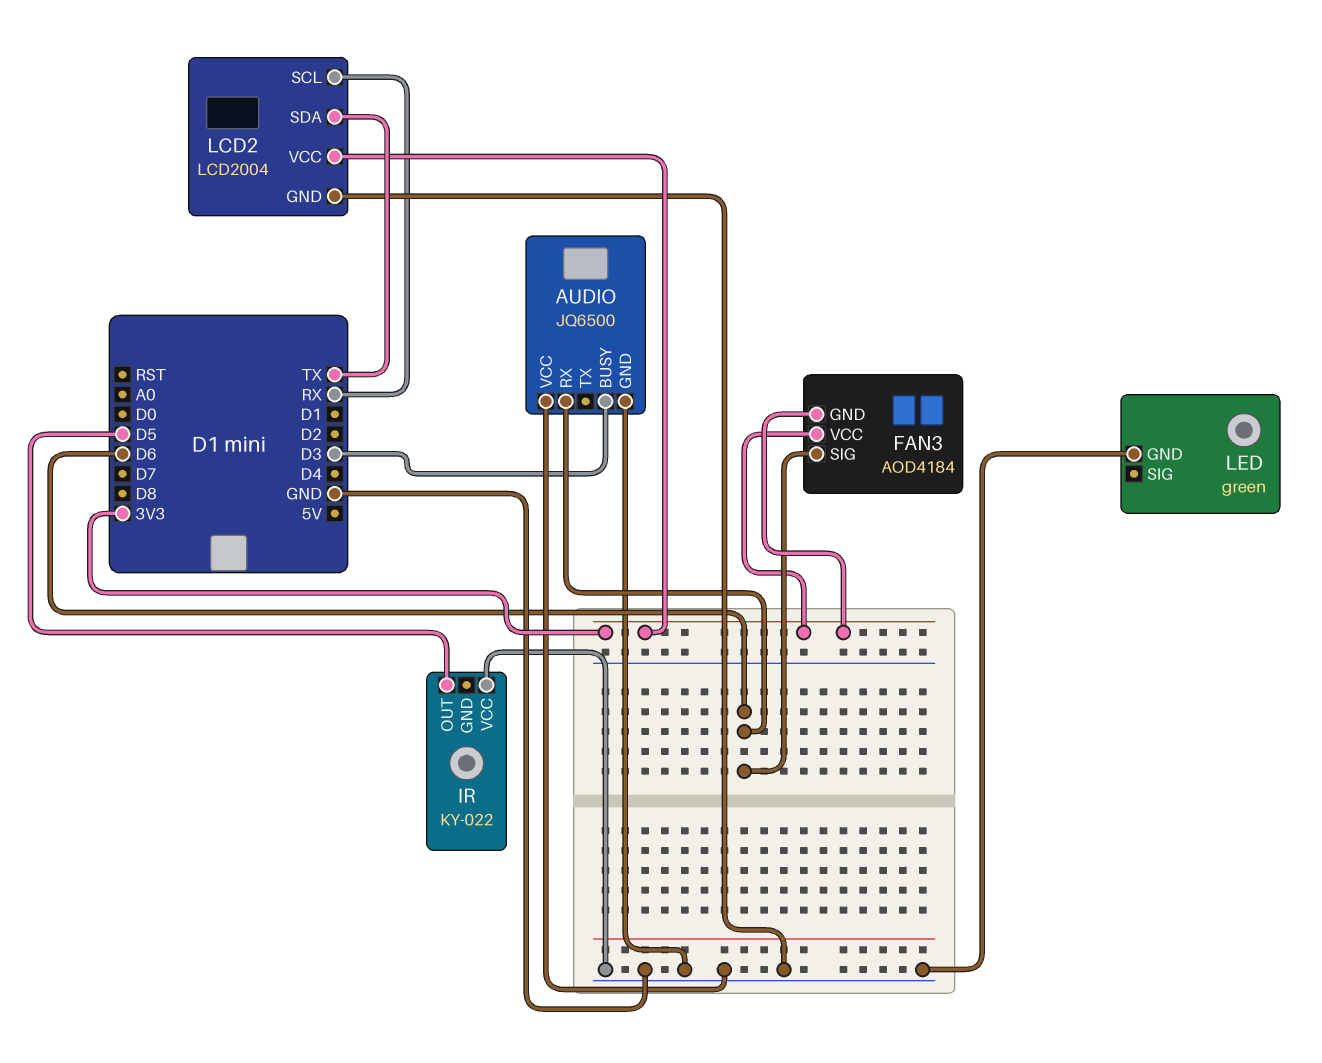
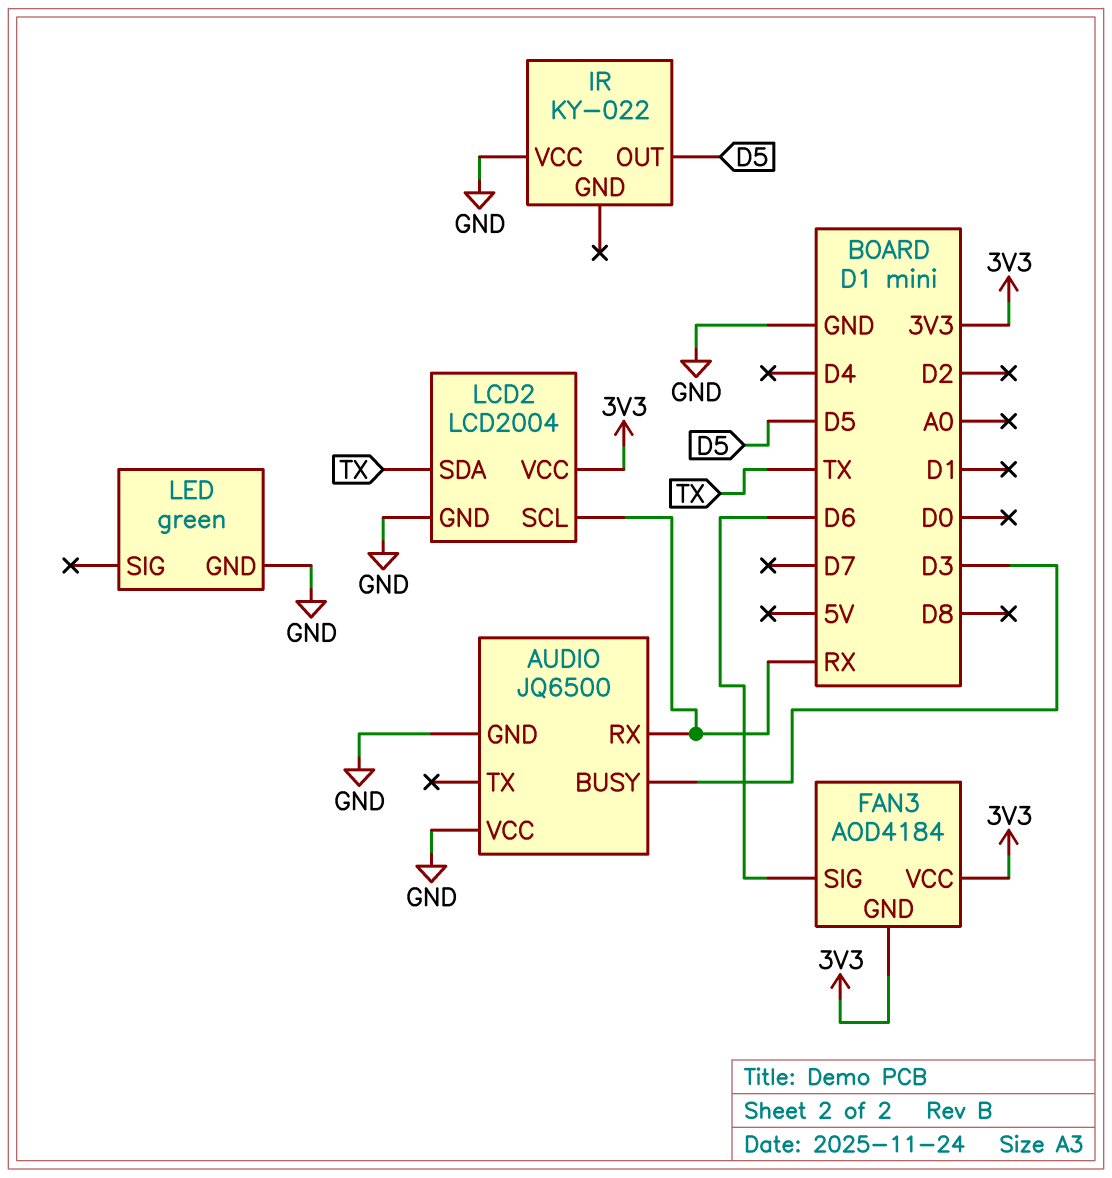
AUDIO pin RX: D6 -> RX

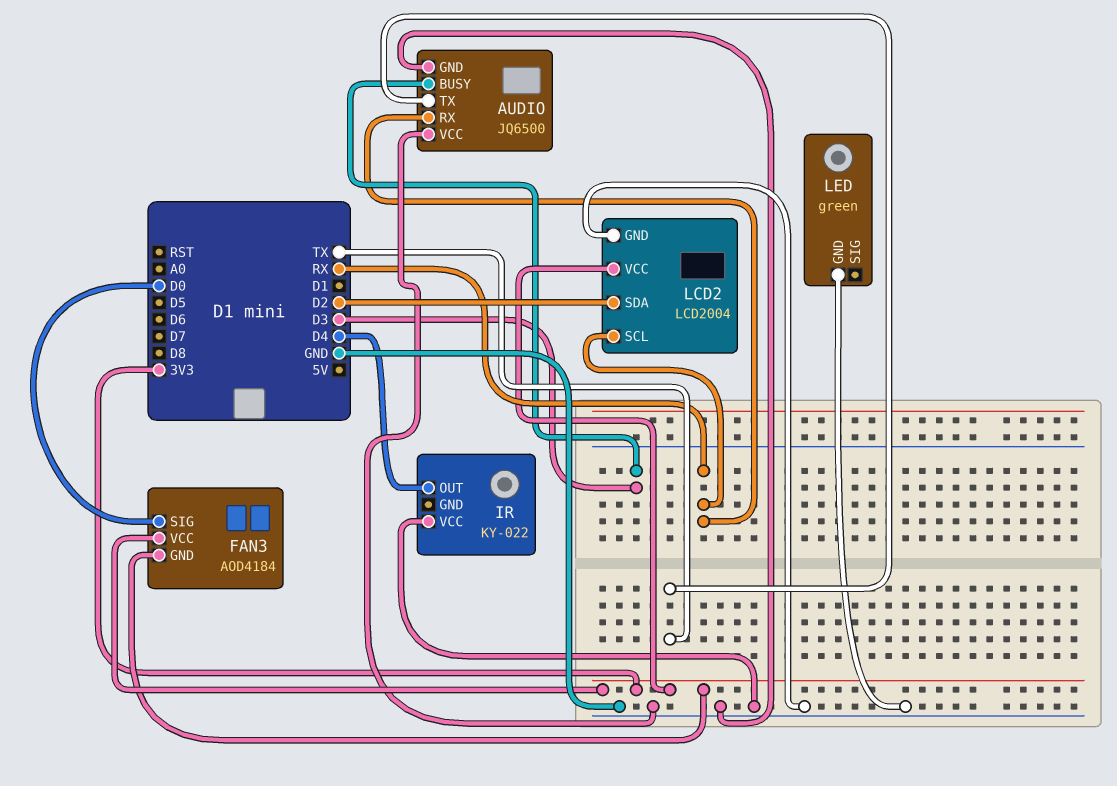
AUDIO pin TX: none -> TX
FAN3 pin SIG: D6 -> D0
IR pin OUT: D5 -> D4
LCD2 pin SDA: TX -> D2

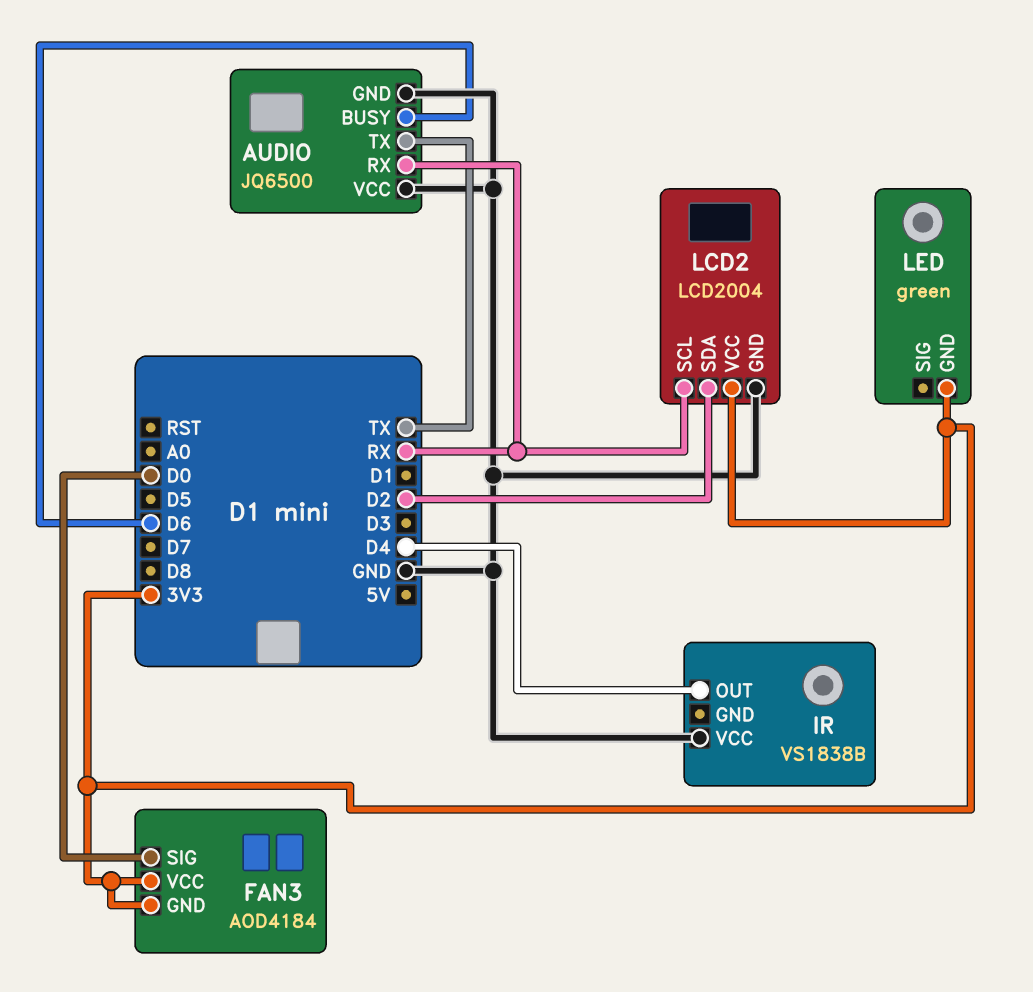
AUDIO pin BUSY: D3 -> D6
IR: KY-022 -> VS1838B
LED pin GND: GND -> 3V3

